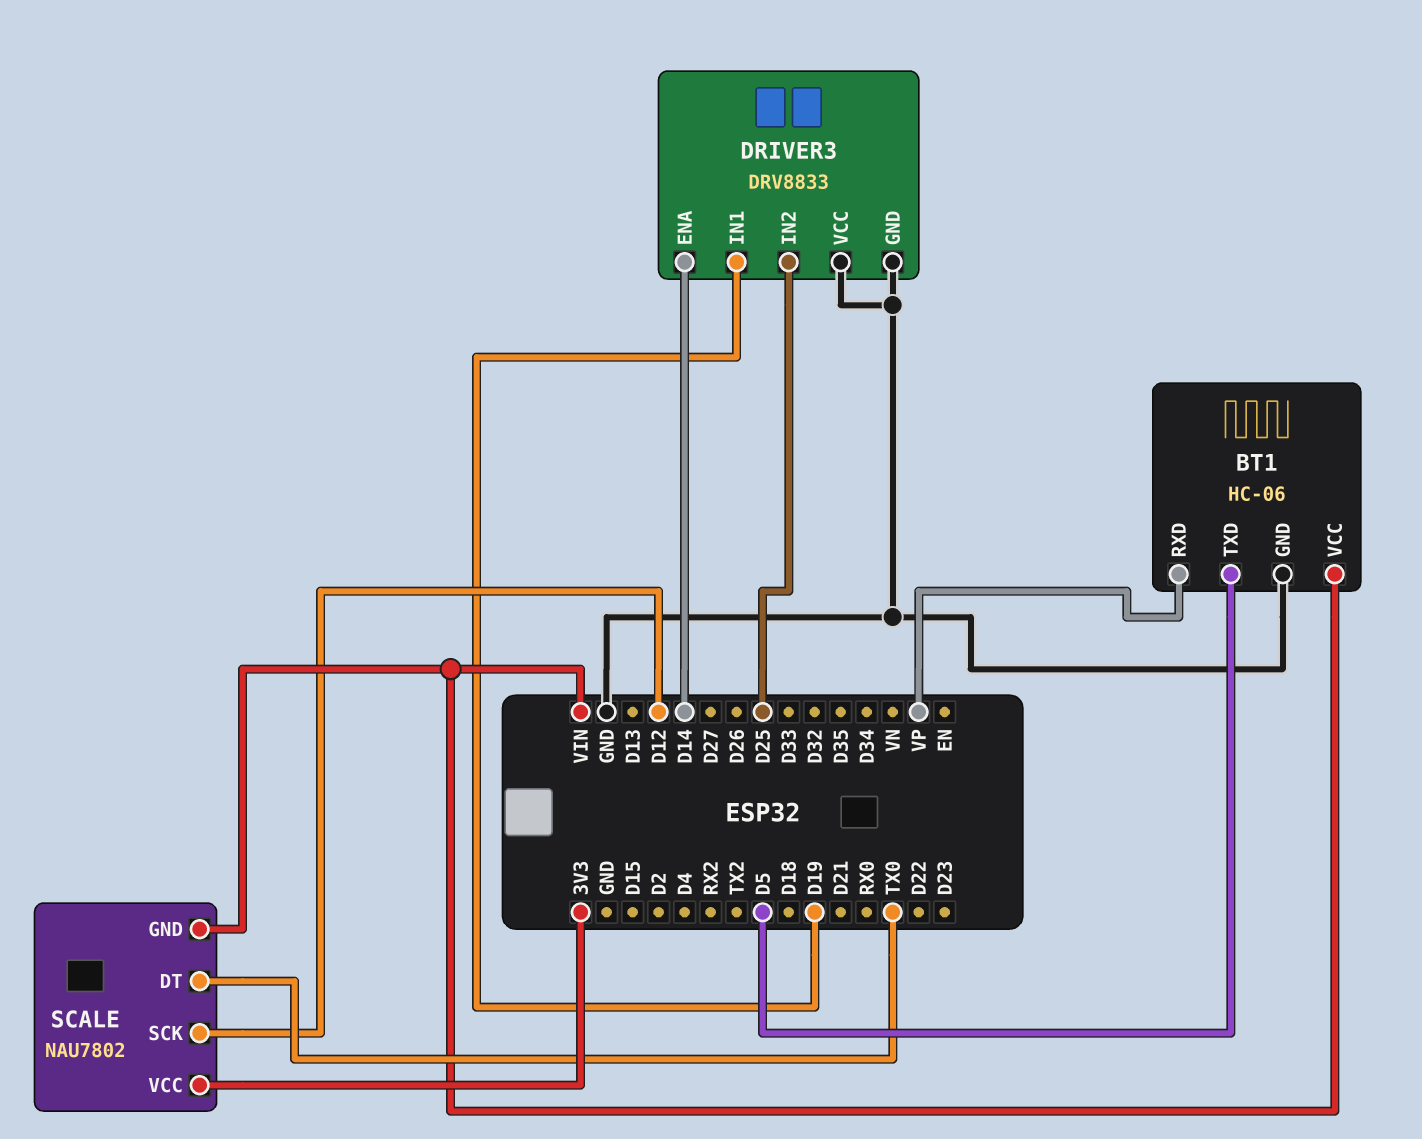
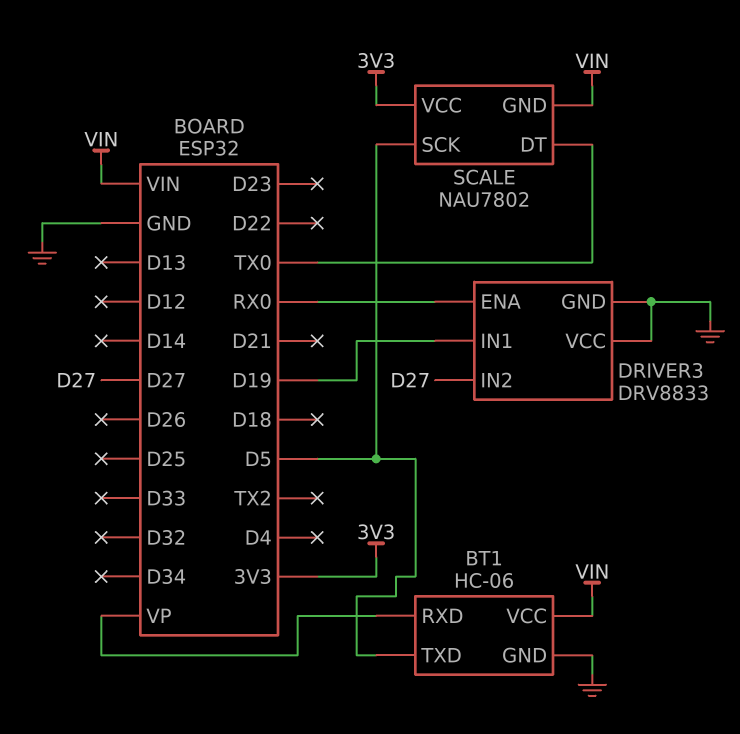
DRIVER3 pin ENA: D14 -> RX0
DRIVER3 pin IN2: D25 -> D27
SCALE pin SCK: D12 -> D5

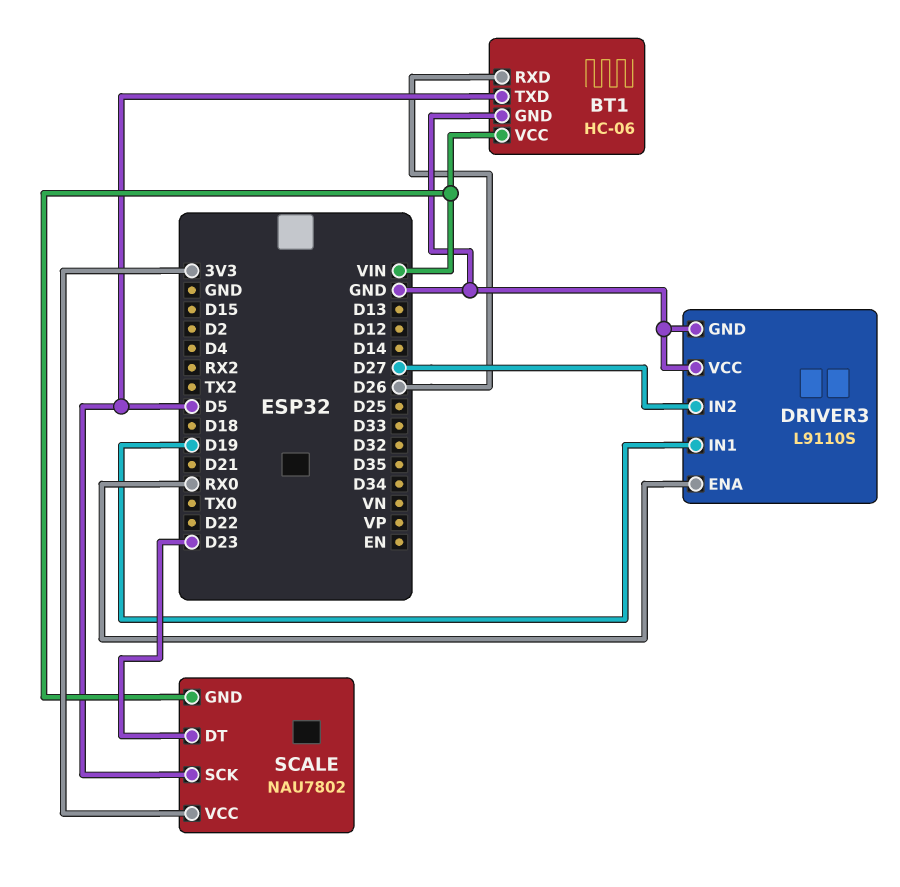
BT1 pin RXD: VP -> D26
DRIVER3: DRV8833 -> L9110S
SCALE pin DT: TX0 -> D23

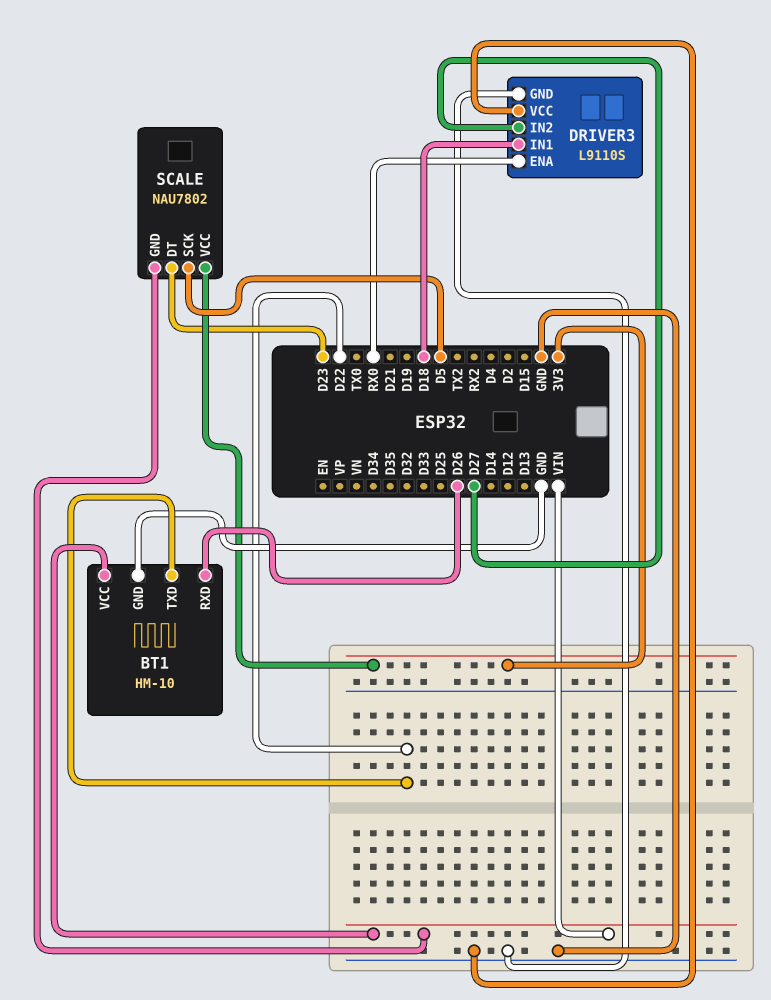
BT1: HC-06 -> HM-10
BT1 pin TXD: D5 -> D22
DRIVER3 pin IN1: D19 -> D18

